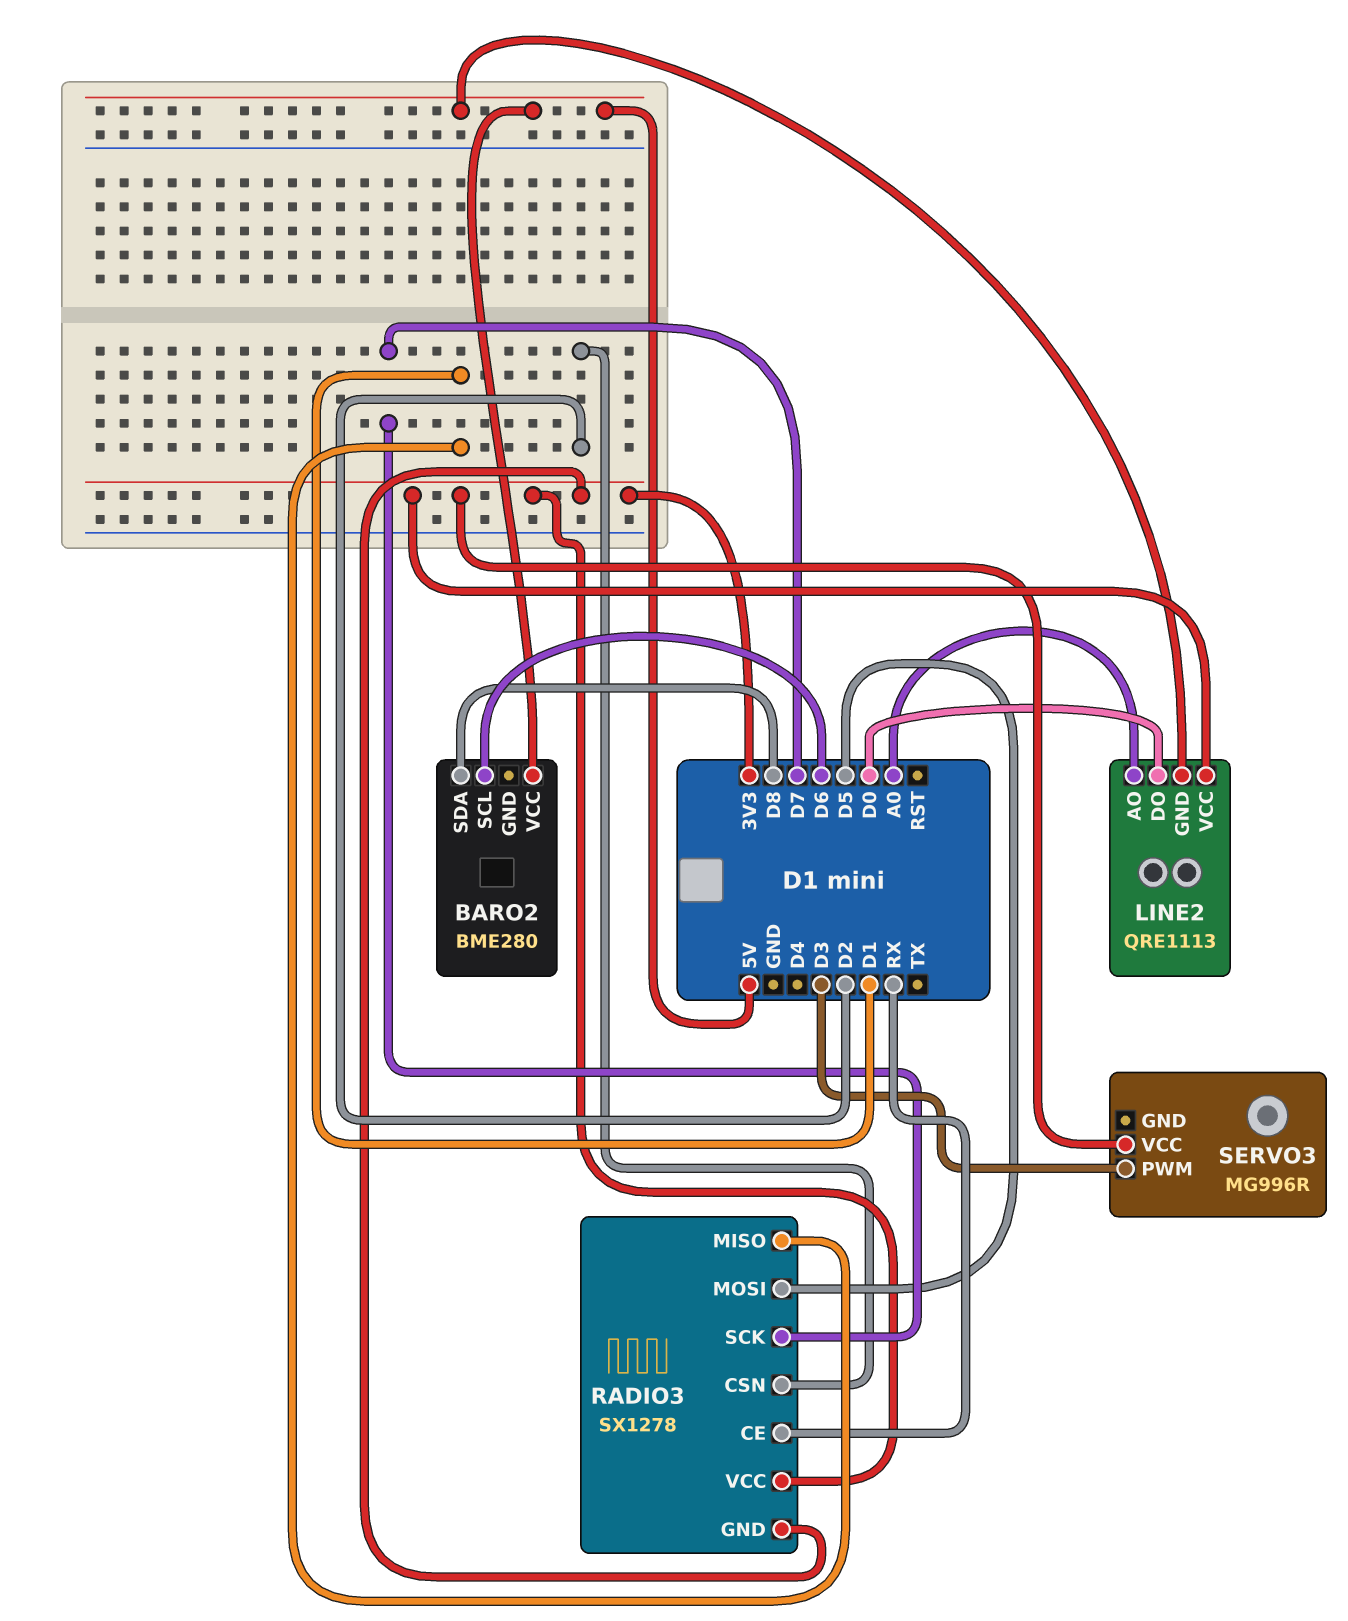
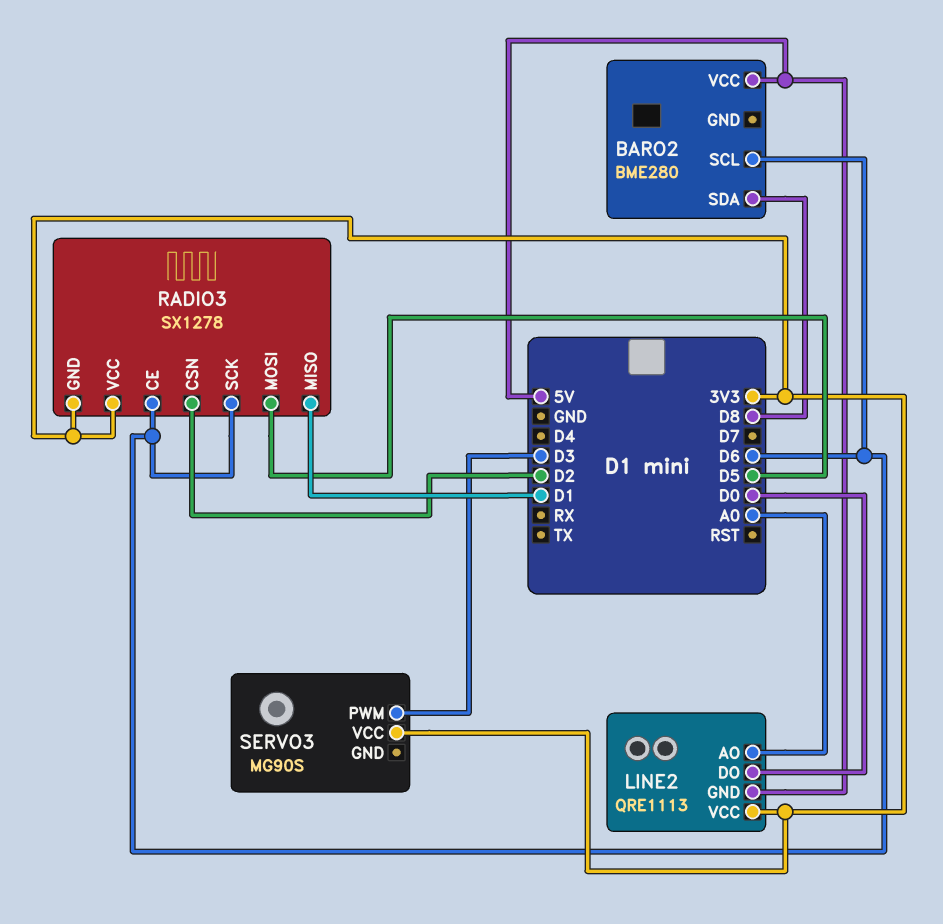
RADIO3 pin CE: RX -> D6
RADIO3 pin SCK: D7 -> D6
SERVO3: MG996R -> MG90S

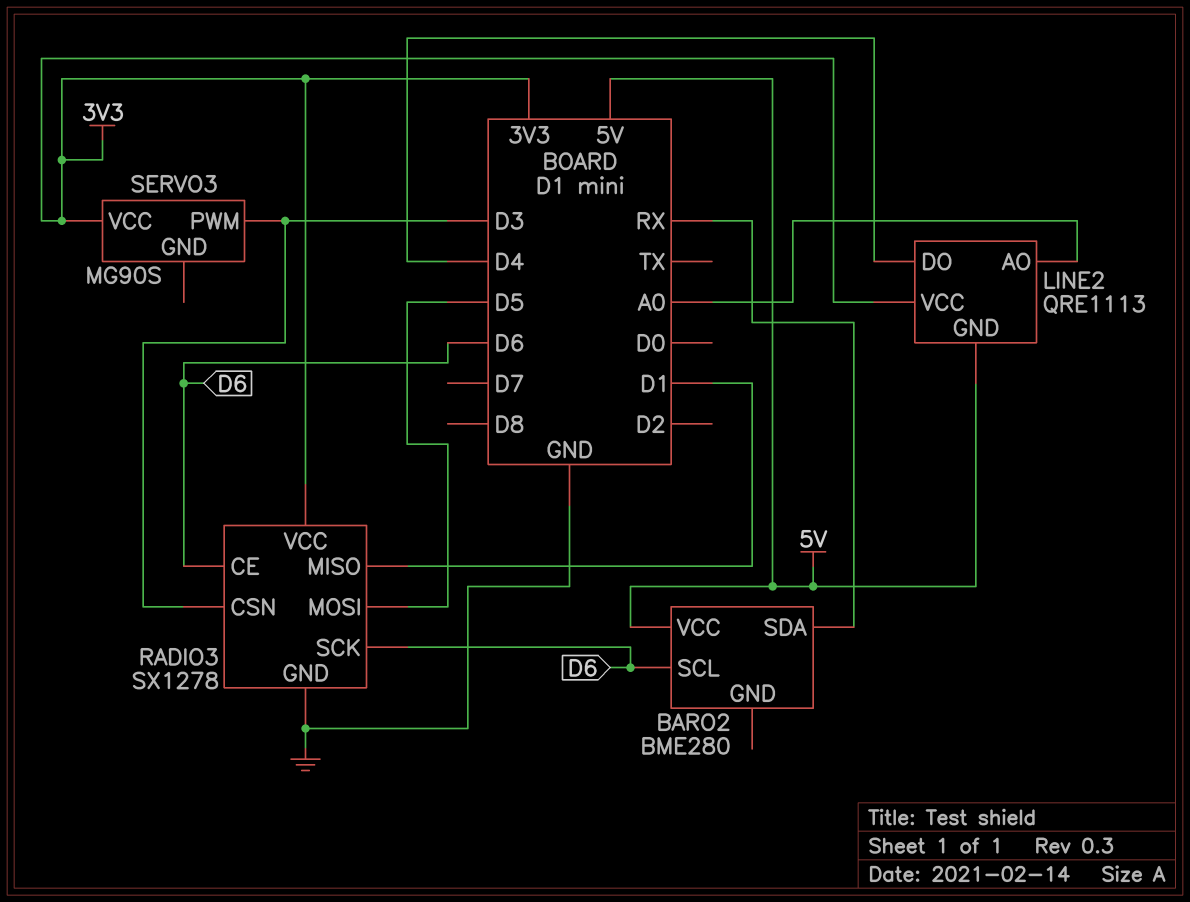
BARO2 pin SDA: D8 -> RX
LINE2 pin DO: D0 -> D4
RADIO3 pin CSN: D2 -> D3
RADIO3 pin GND: 3V3 -> GND

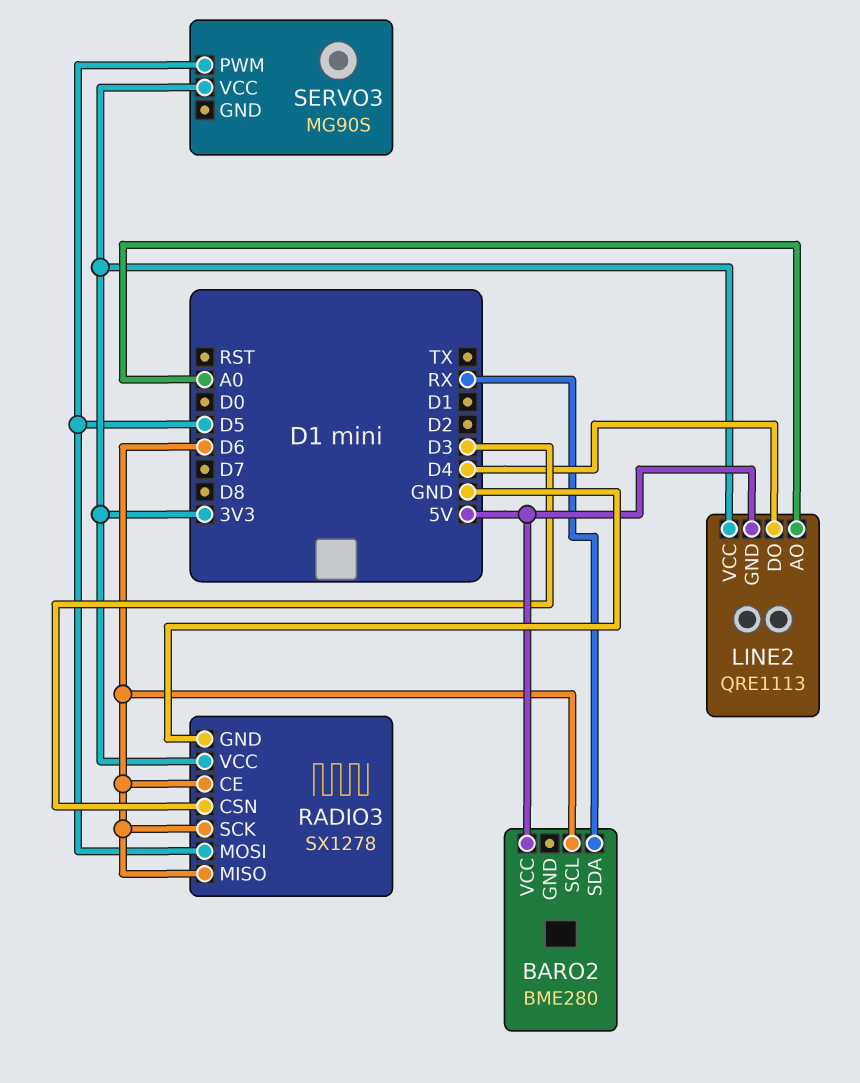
RADIO3 pin MISO: D1 -> D6
SERVO3 pin PWM: D3 -> D5

